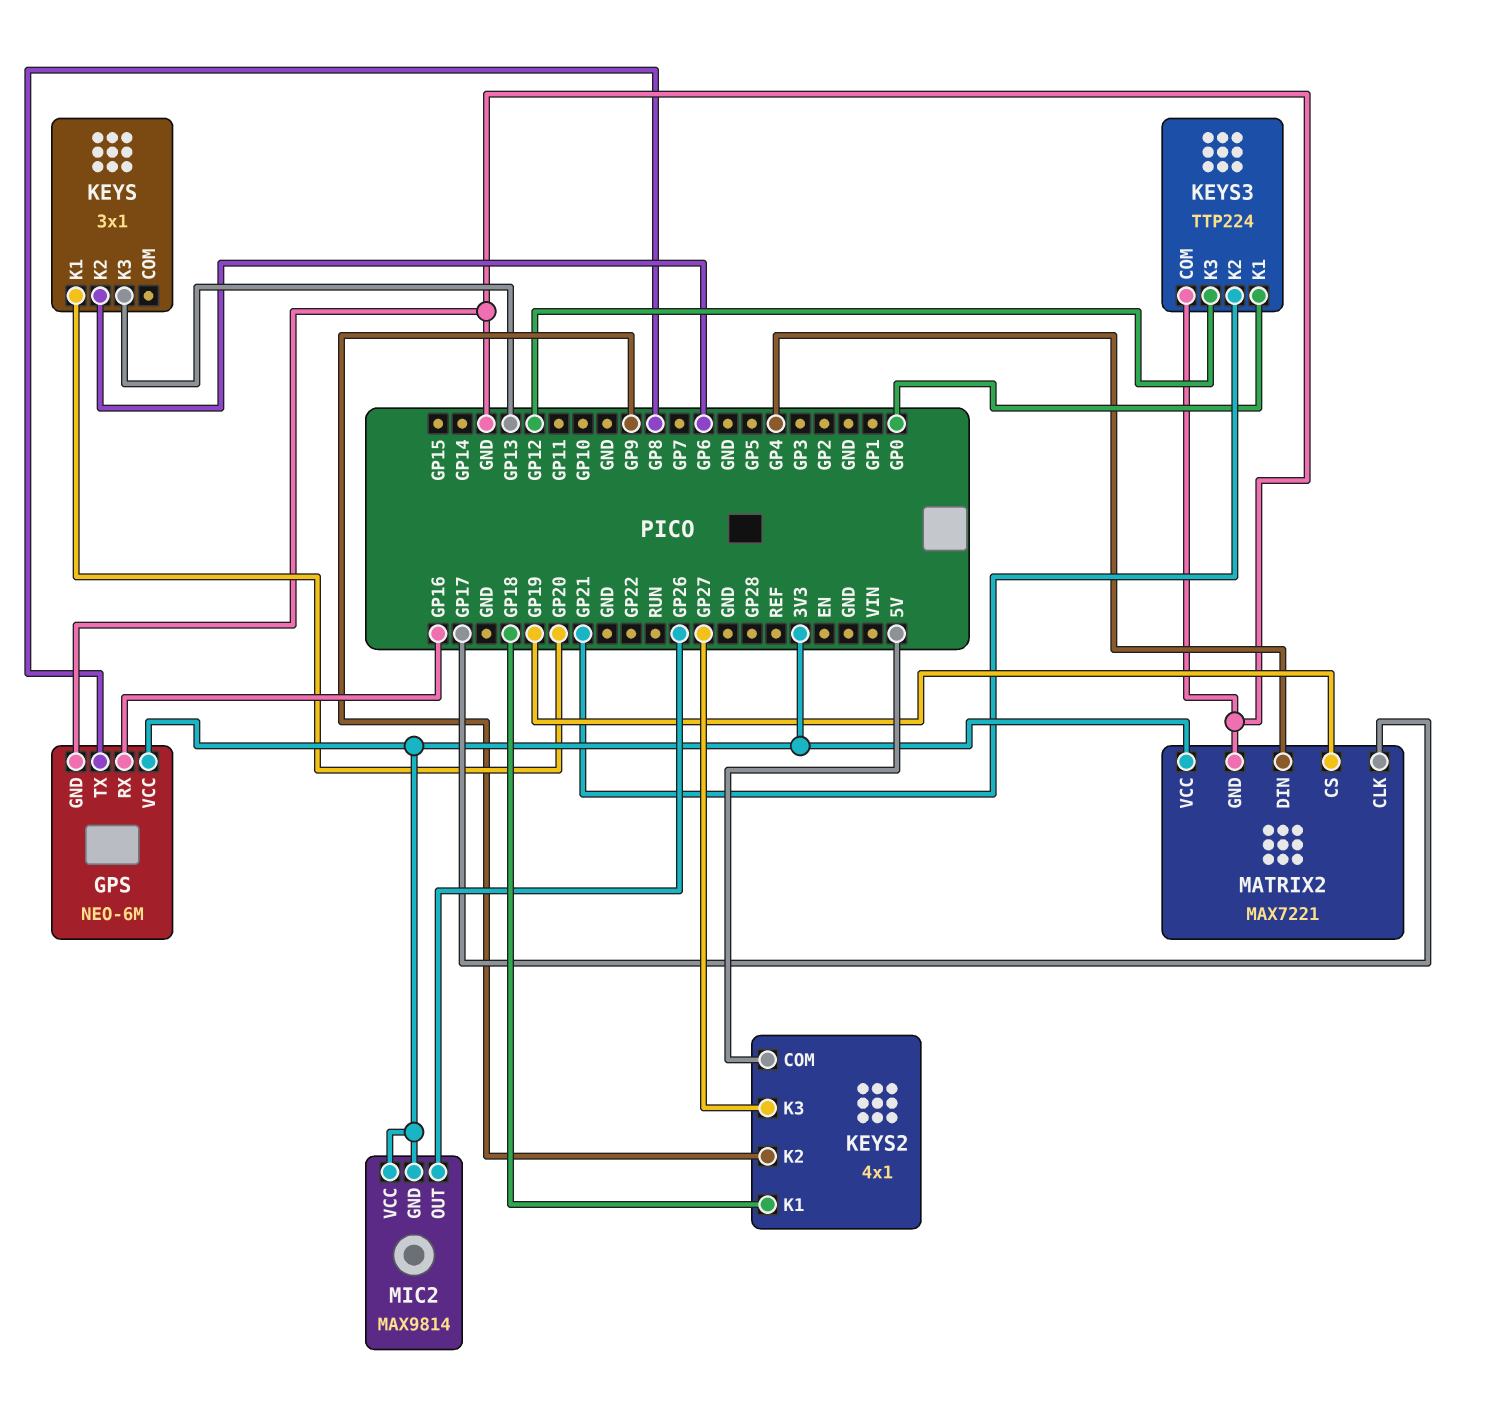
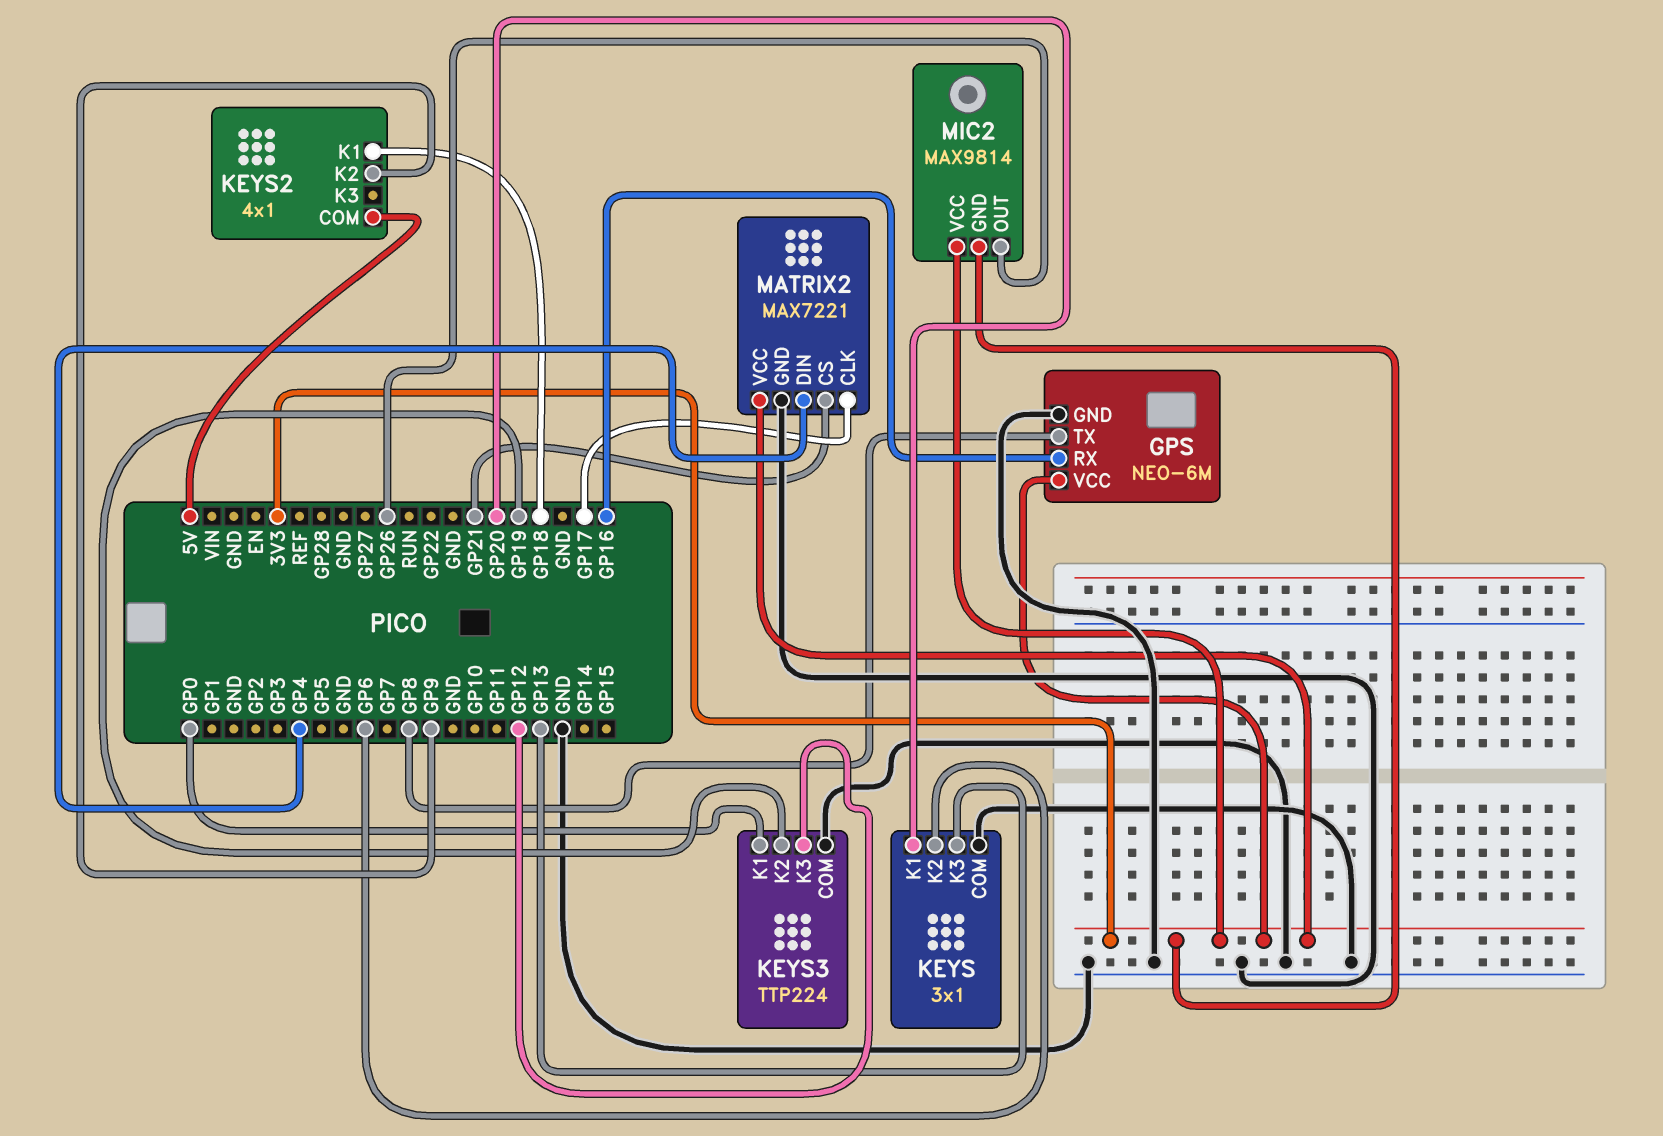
KEYS pin COM: none -> GND
KEYS2 pin K3: GP27 -> none
KEYS3 pin K2: GP21 -> GP19
MATRIX2 pin CS: GP19 -> GP21

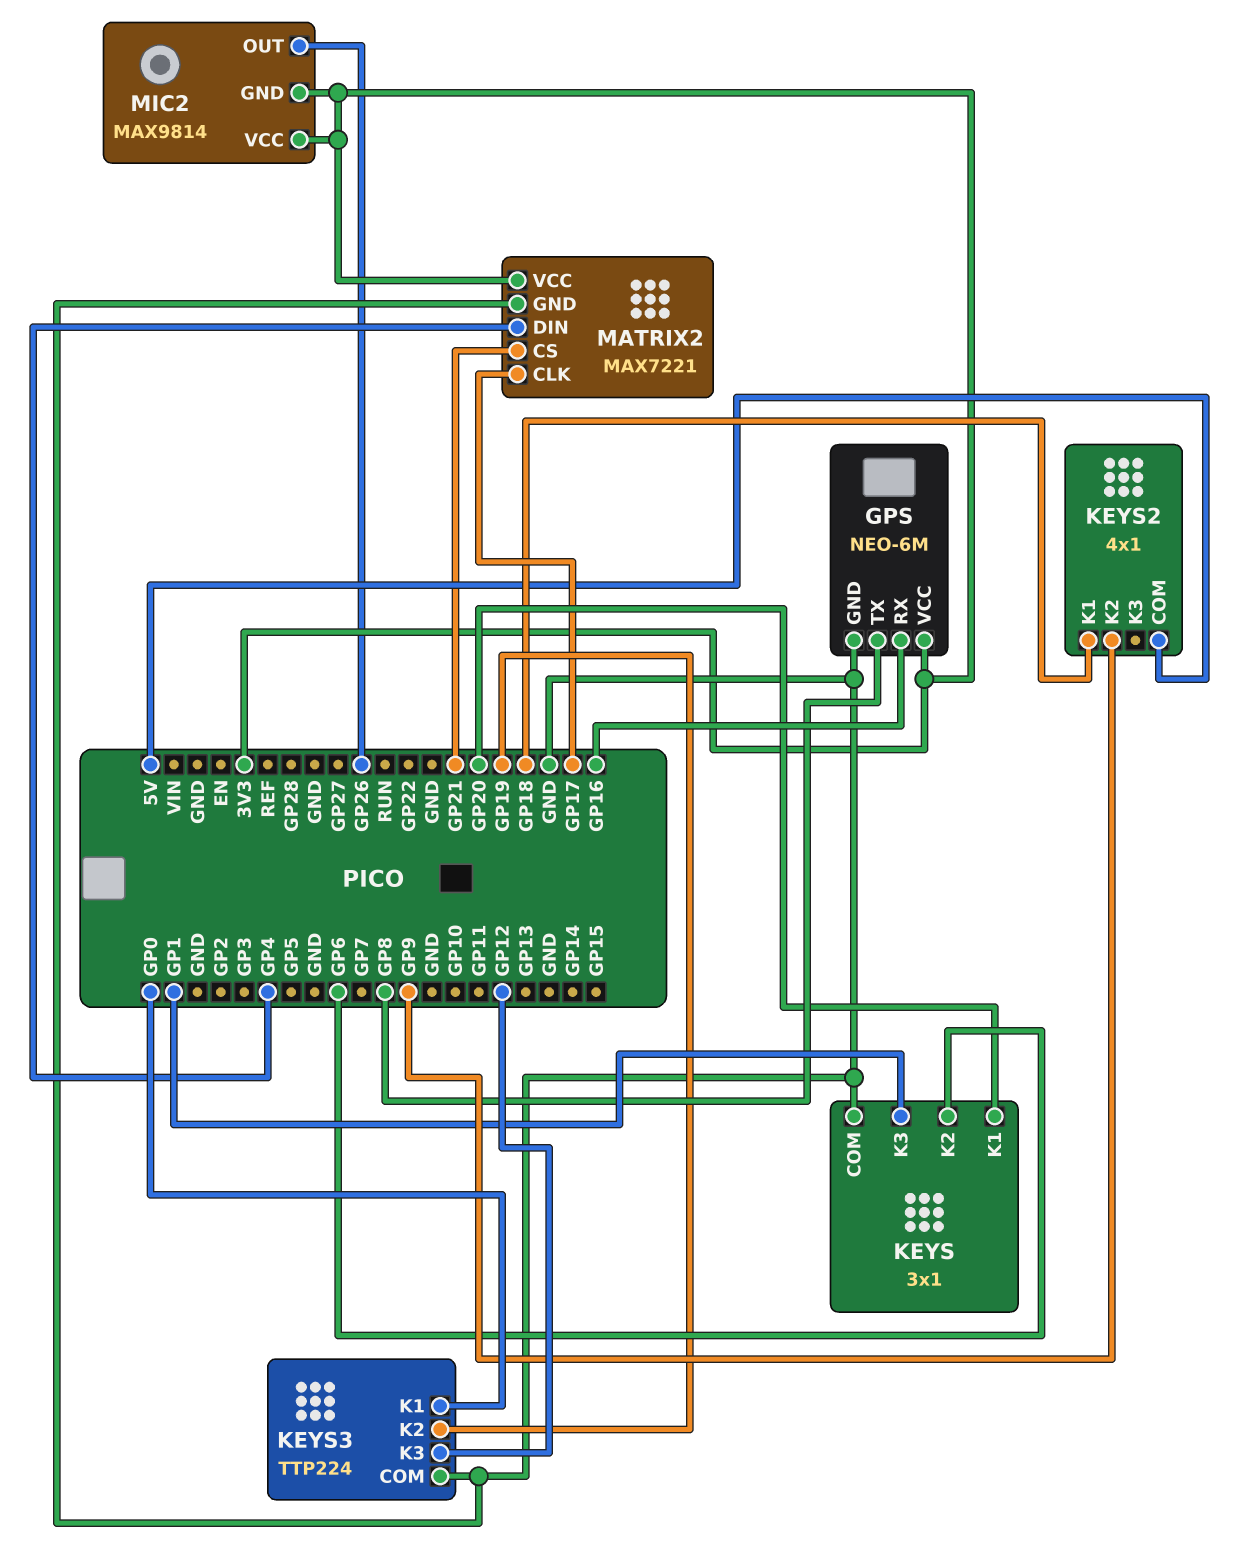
KEYS pin K3: GP13 -> GP1

